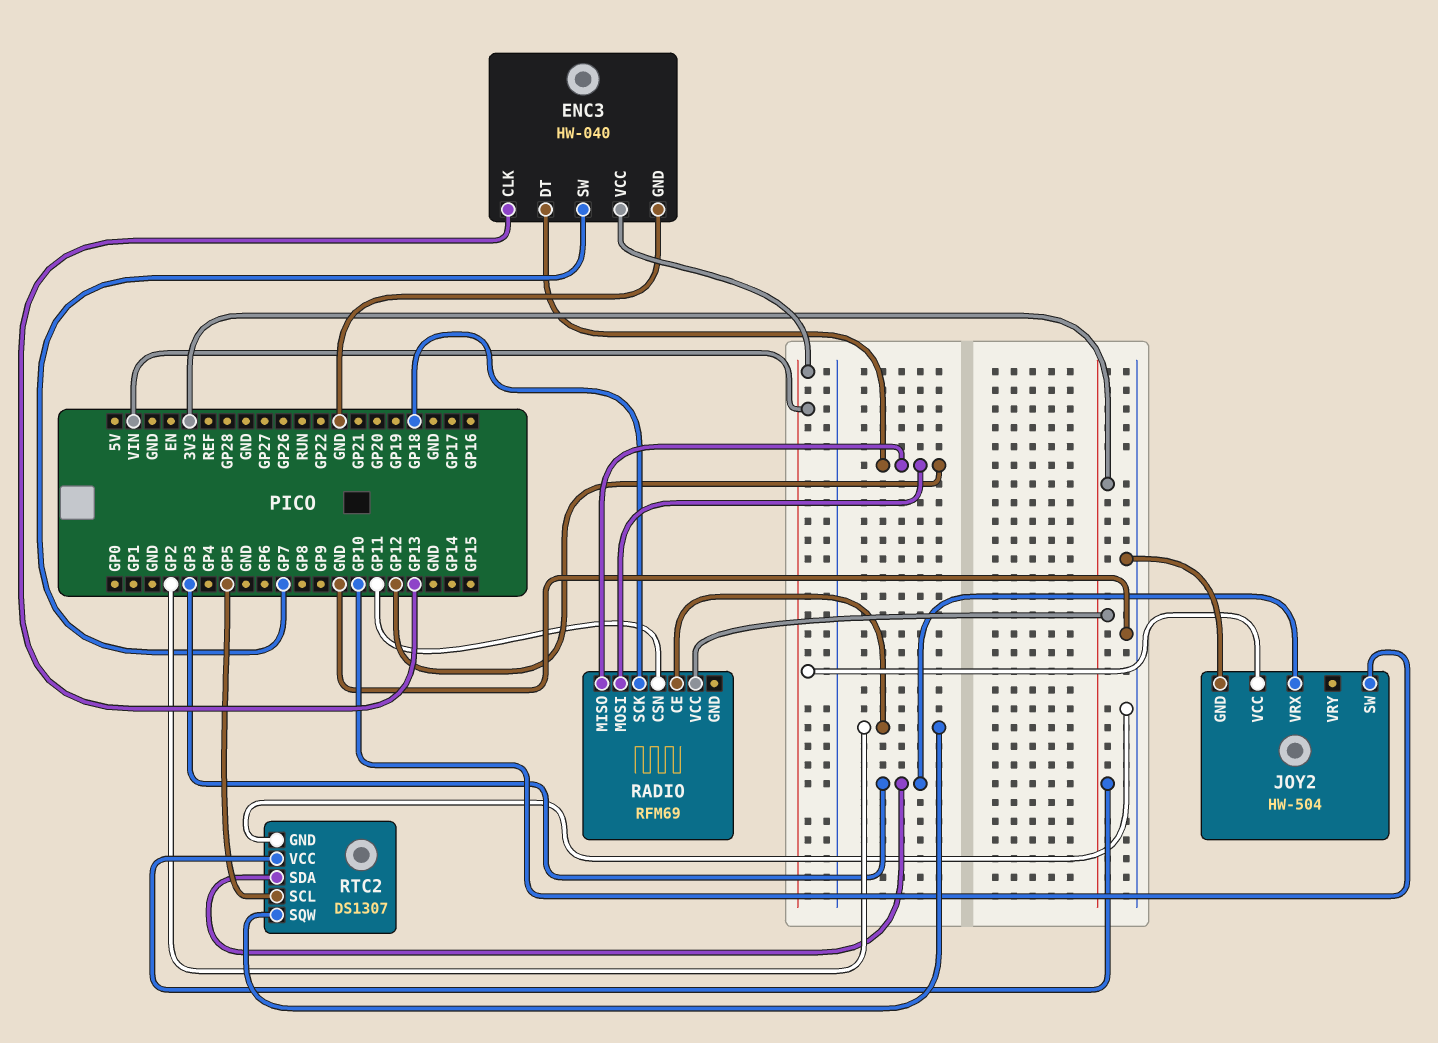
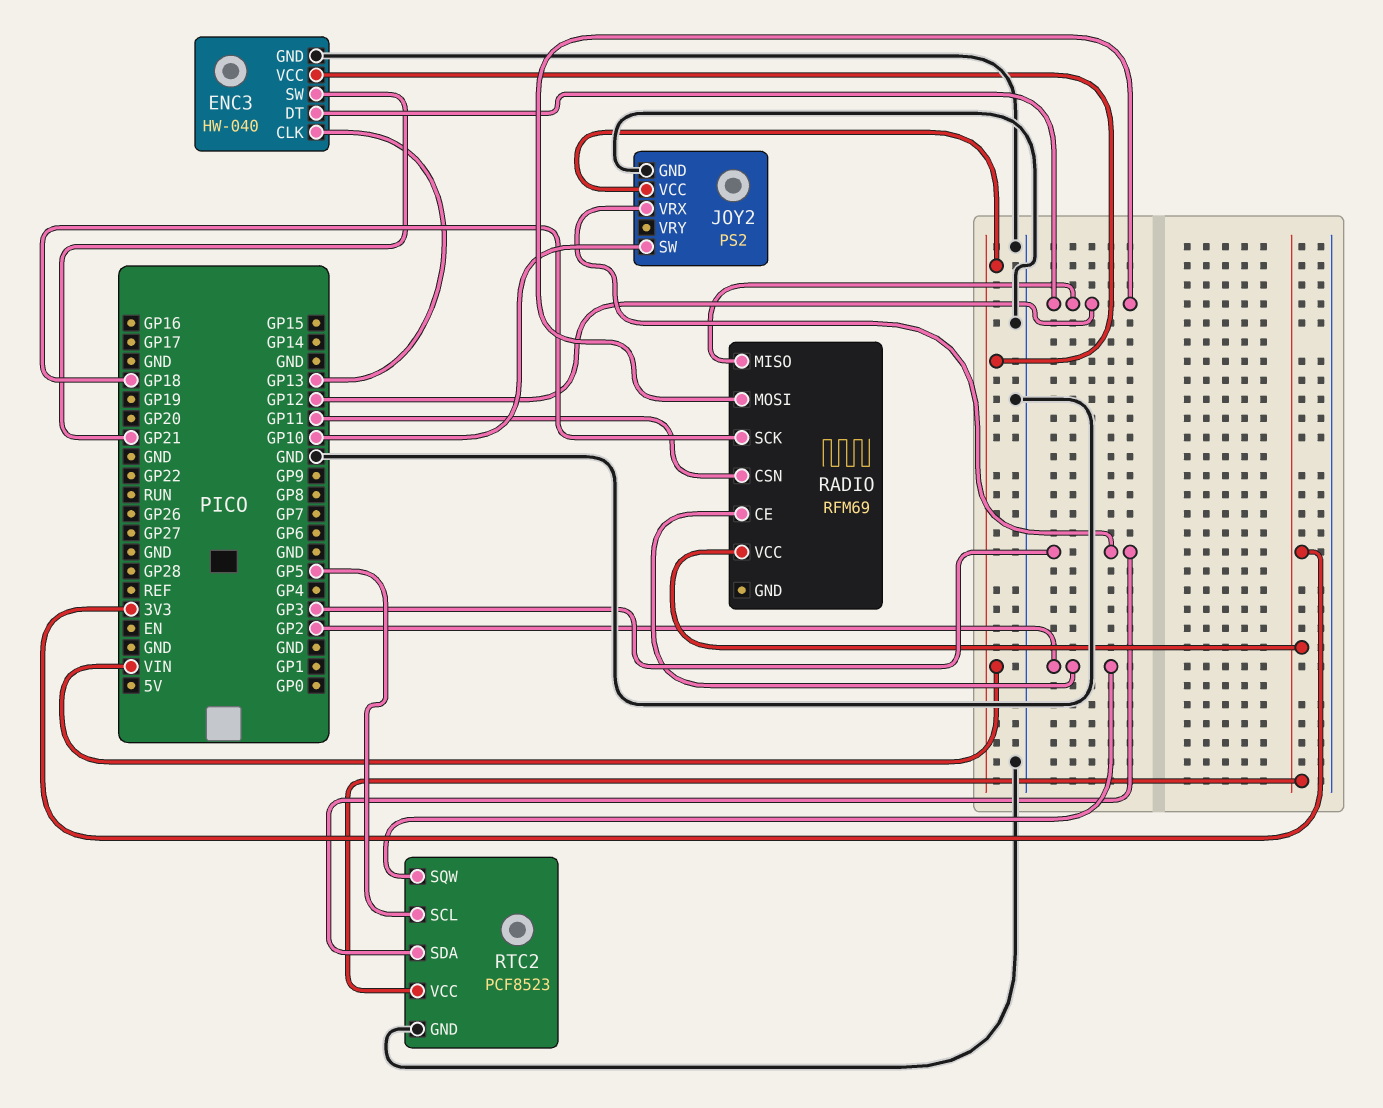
ENC3 pin SW: GP7 -> GP21
JOY2: HW-504 -> PS2
RTC2: DS1307 -> PCF8523

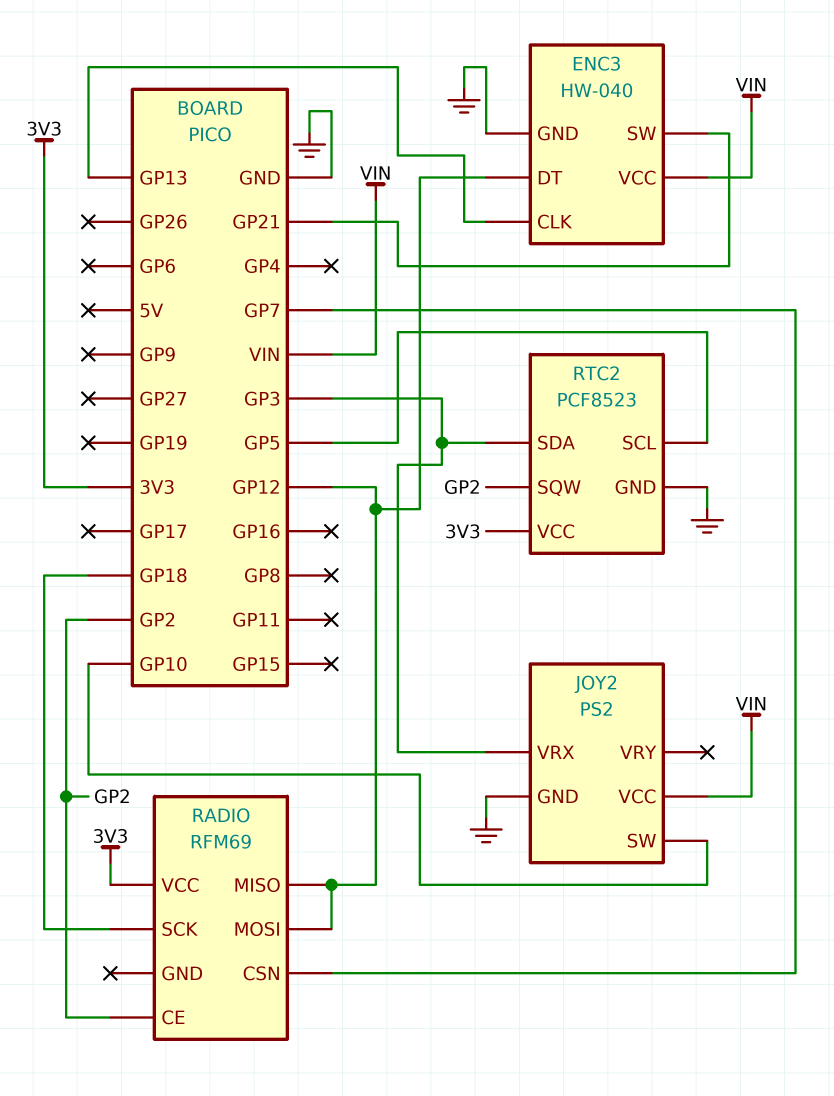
RADIO pin CSN: GP11 -> GP7

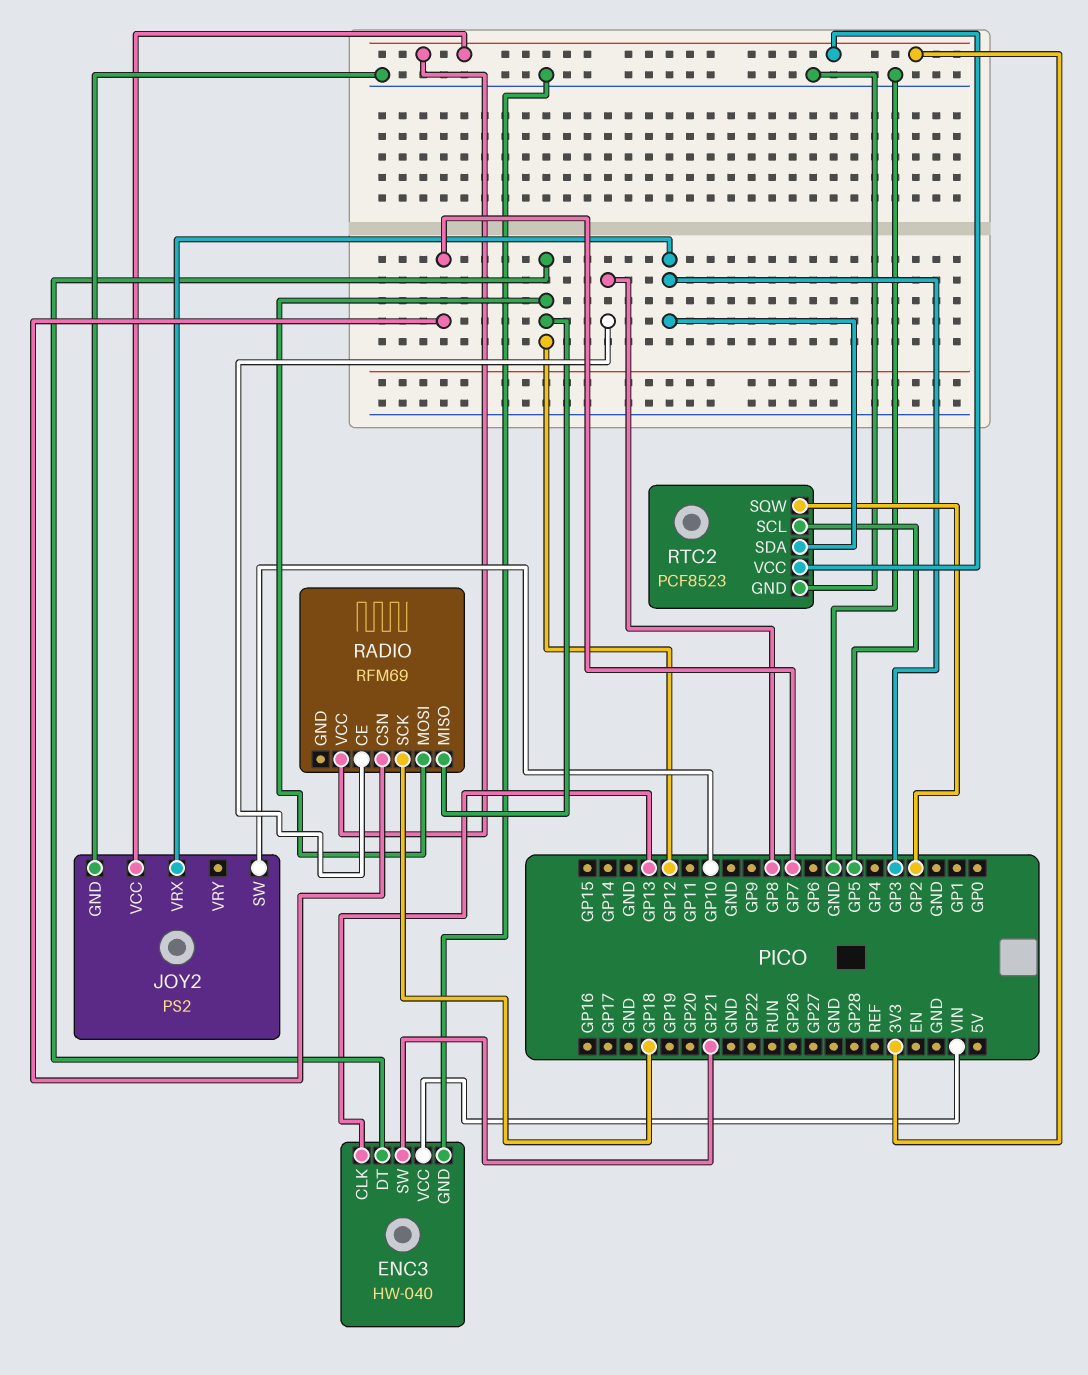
JOY2 pin VCC: VIN -> 3V3
RADIO pin CE: GP2 -> GP8

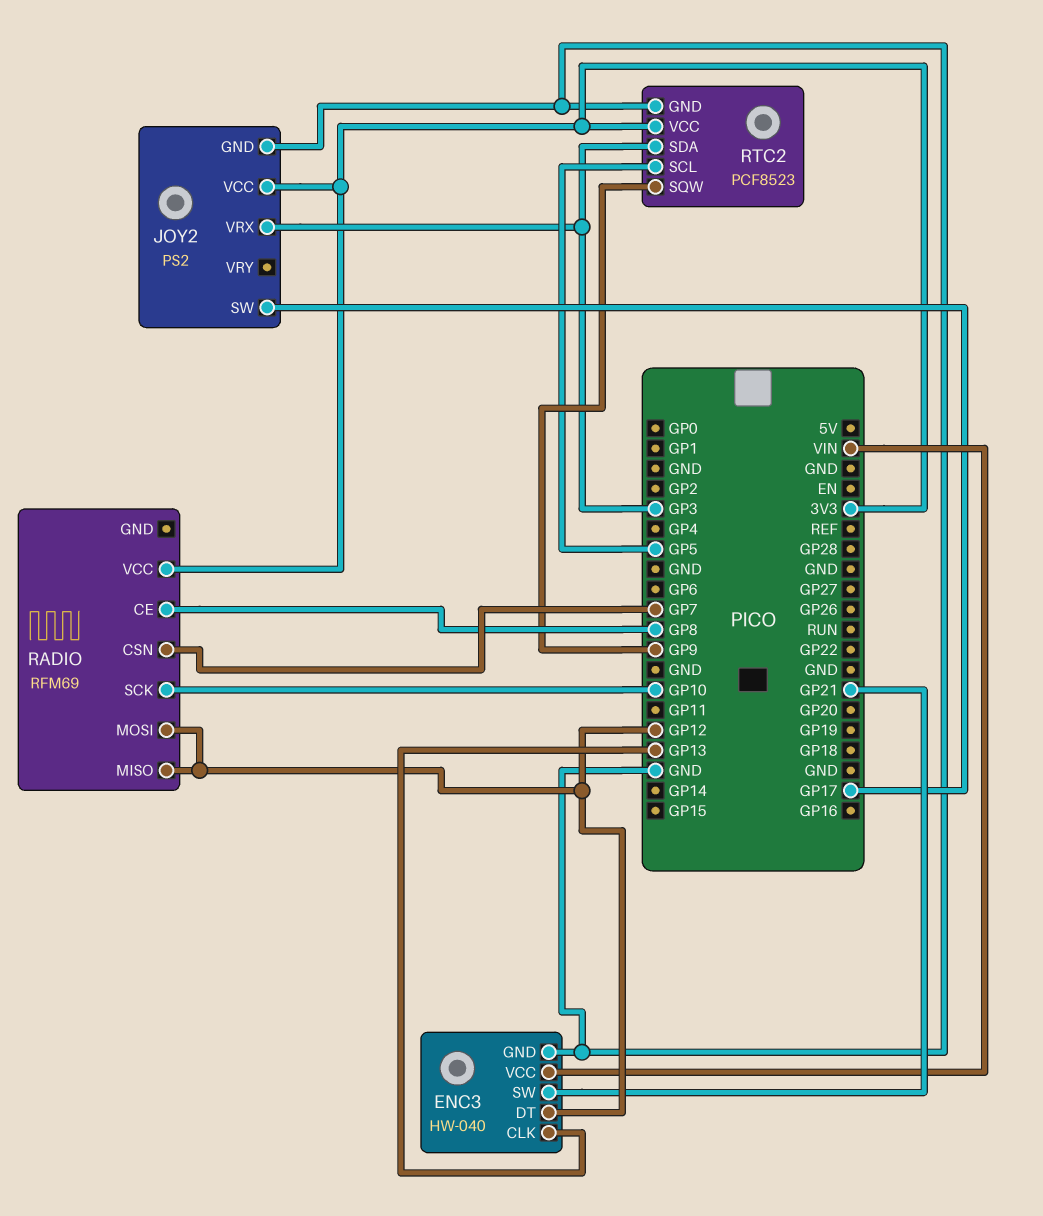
JOY2 pin SW: GP10 -> GP17
RADIO pin SCK: GP18 -> GP10
RTC2 pin SQW: GP2 -> GP9

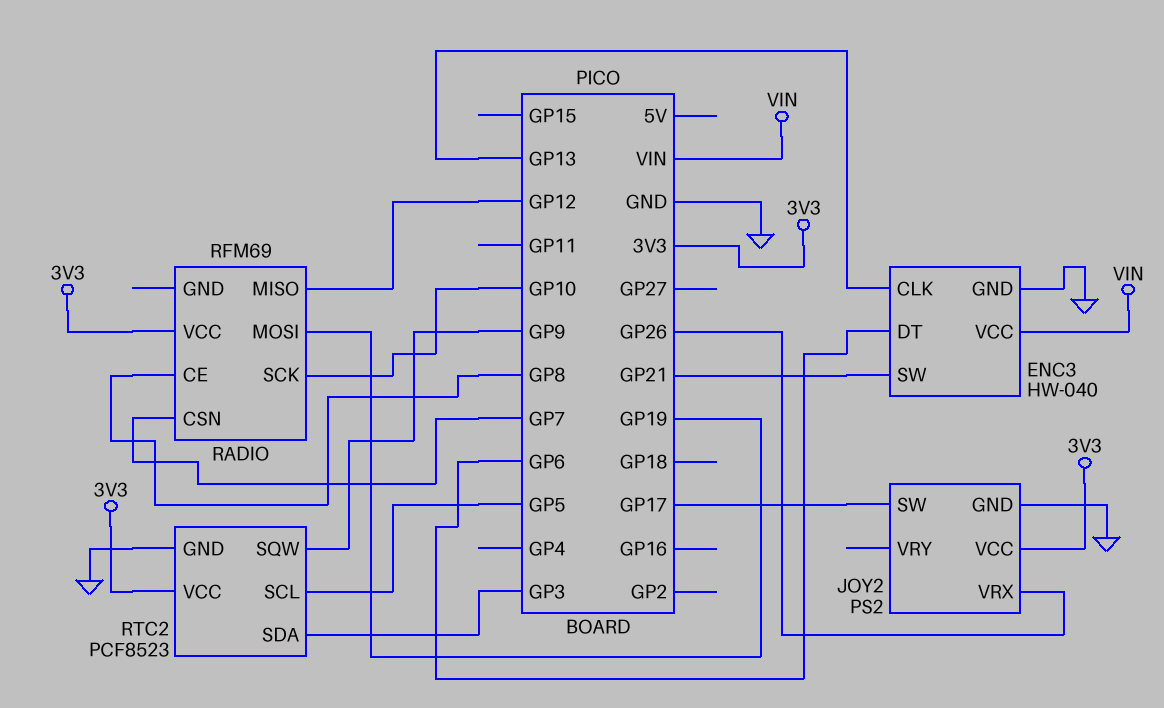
ENC3 pin DT: GP12 -> GP6
JOY2 pin VRX: GP3 -> GP26
RADIO pin MOSI: GP12 -> GP19

